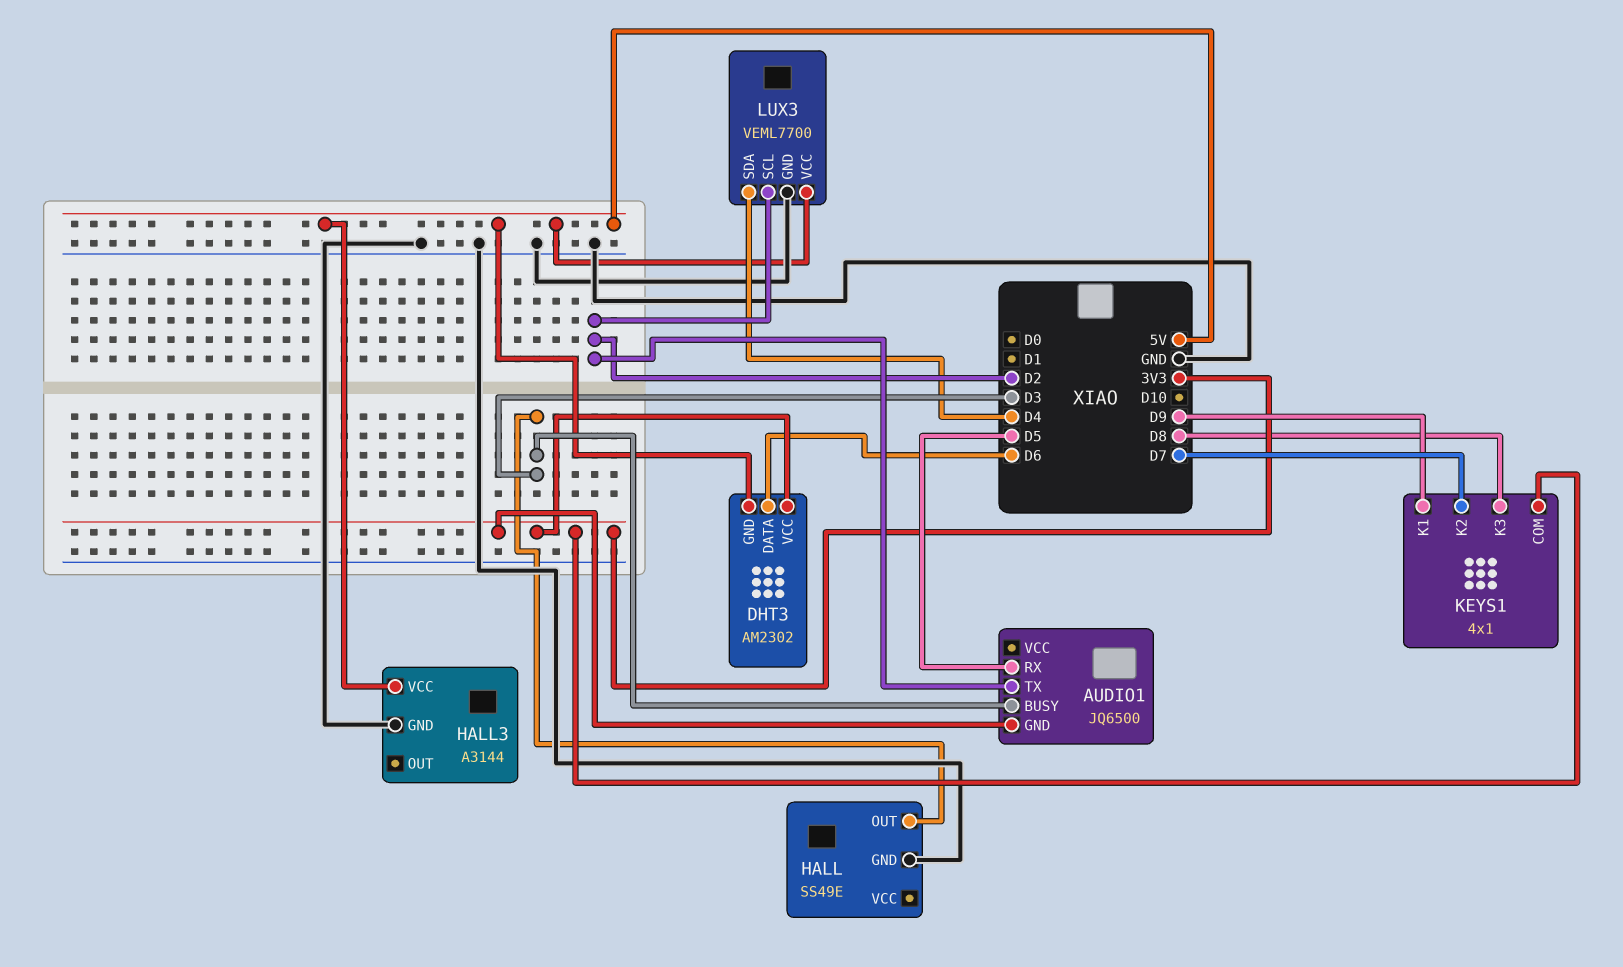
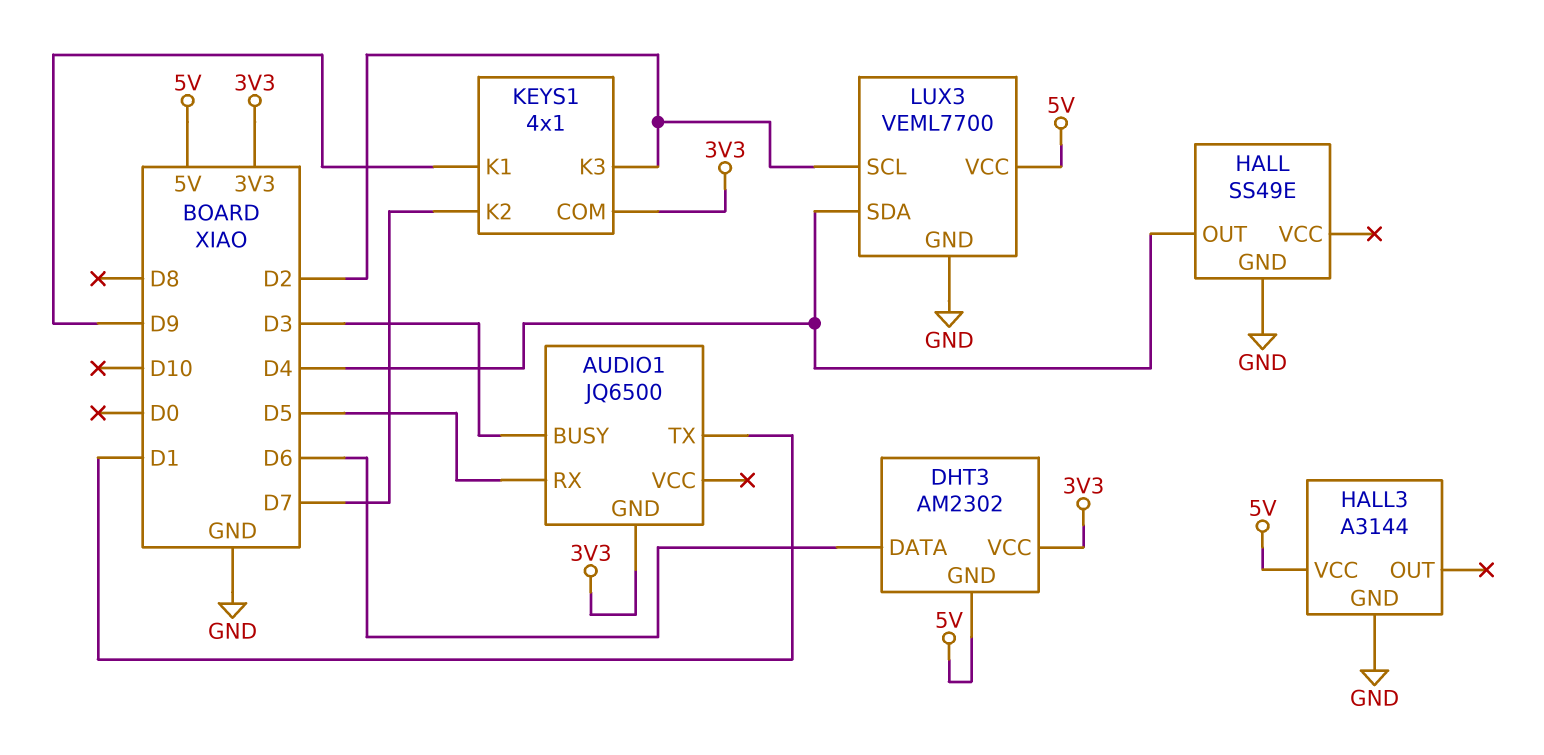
AUDIO1 pin TX: D2 -> D1
HALL pin OUT: D3 -> D4
KEYS1 pin K3: D8 -> D2

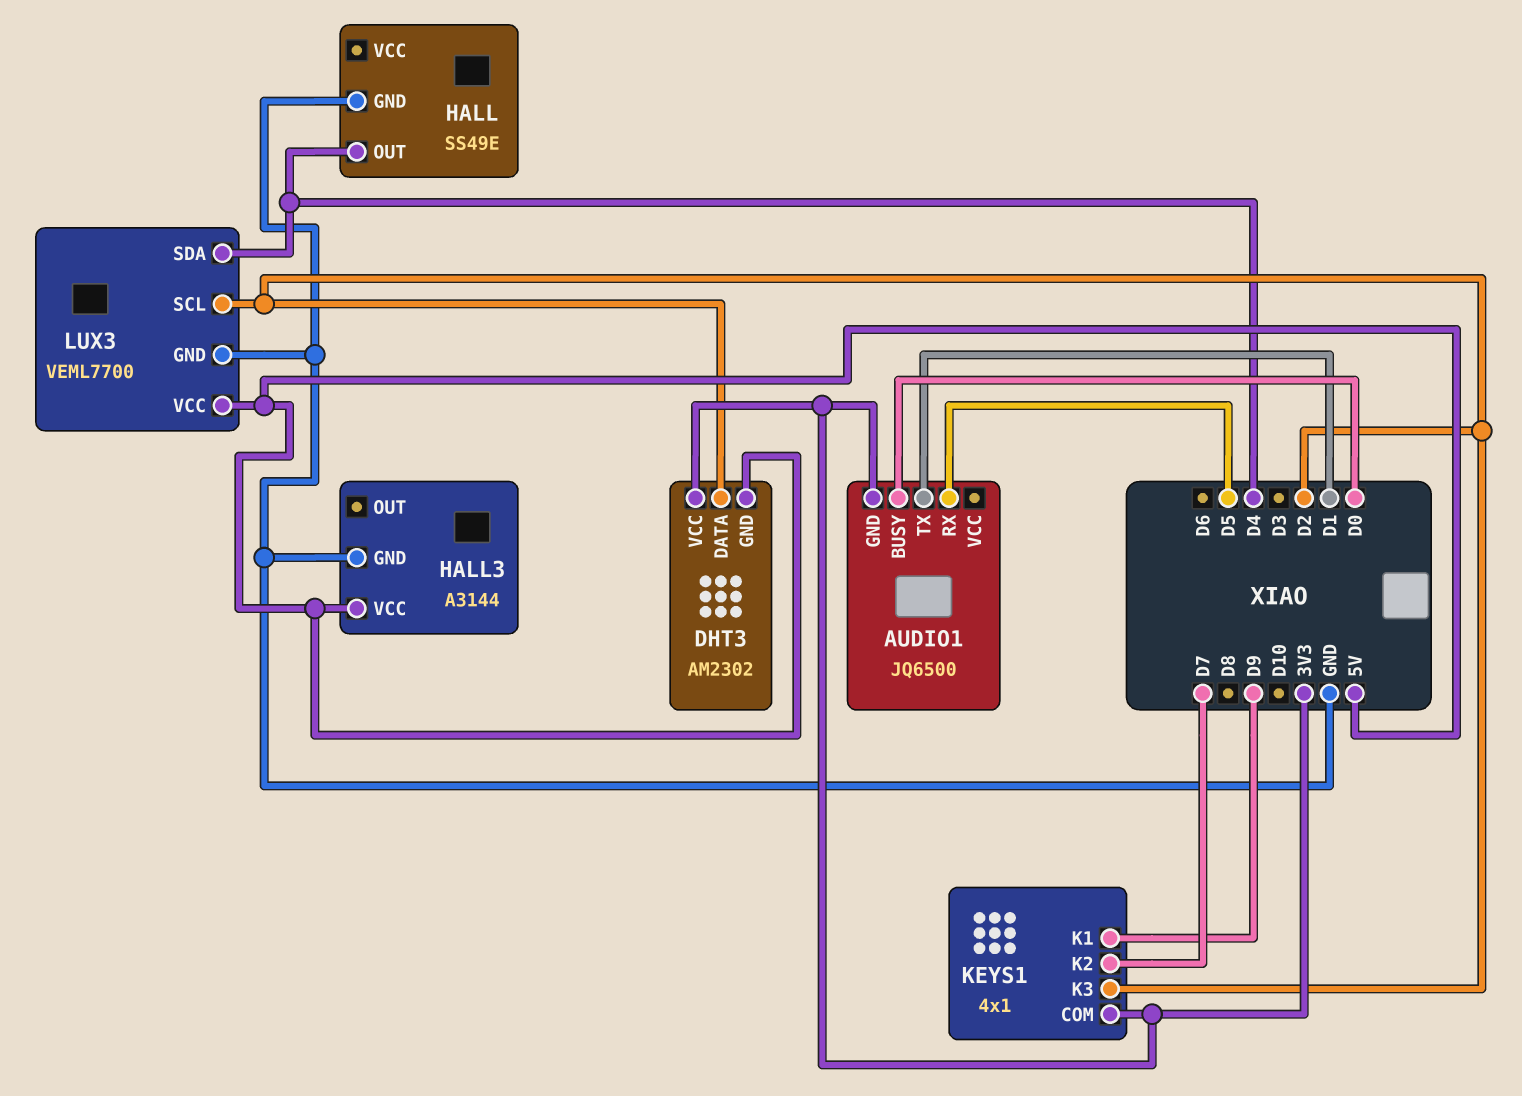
AUDIO1 pin BUSY: D3 -> D0
DHT3 pin DATA: D6 -> D2

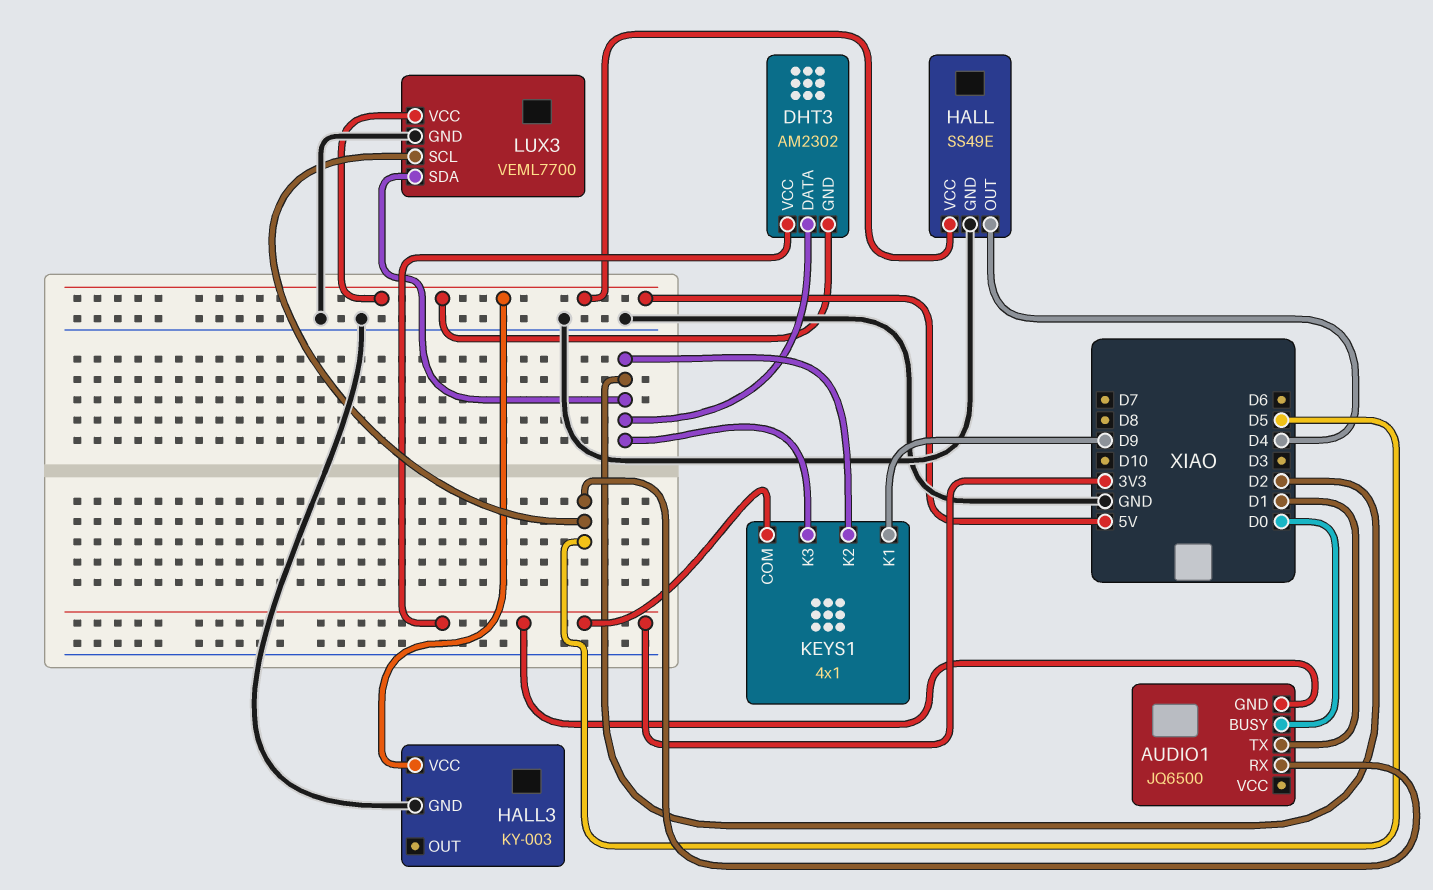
HALL pin VCC: none -> 5V
HALL3: A3144 -> KY-003
KEYS1 pin K2: D7 -> D2
LUX3 pin SCL: D2 -> D5
LUX3 pin SDA: D4 -> D2

